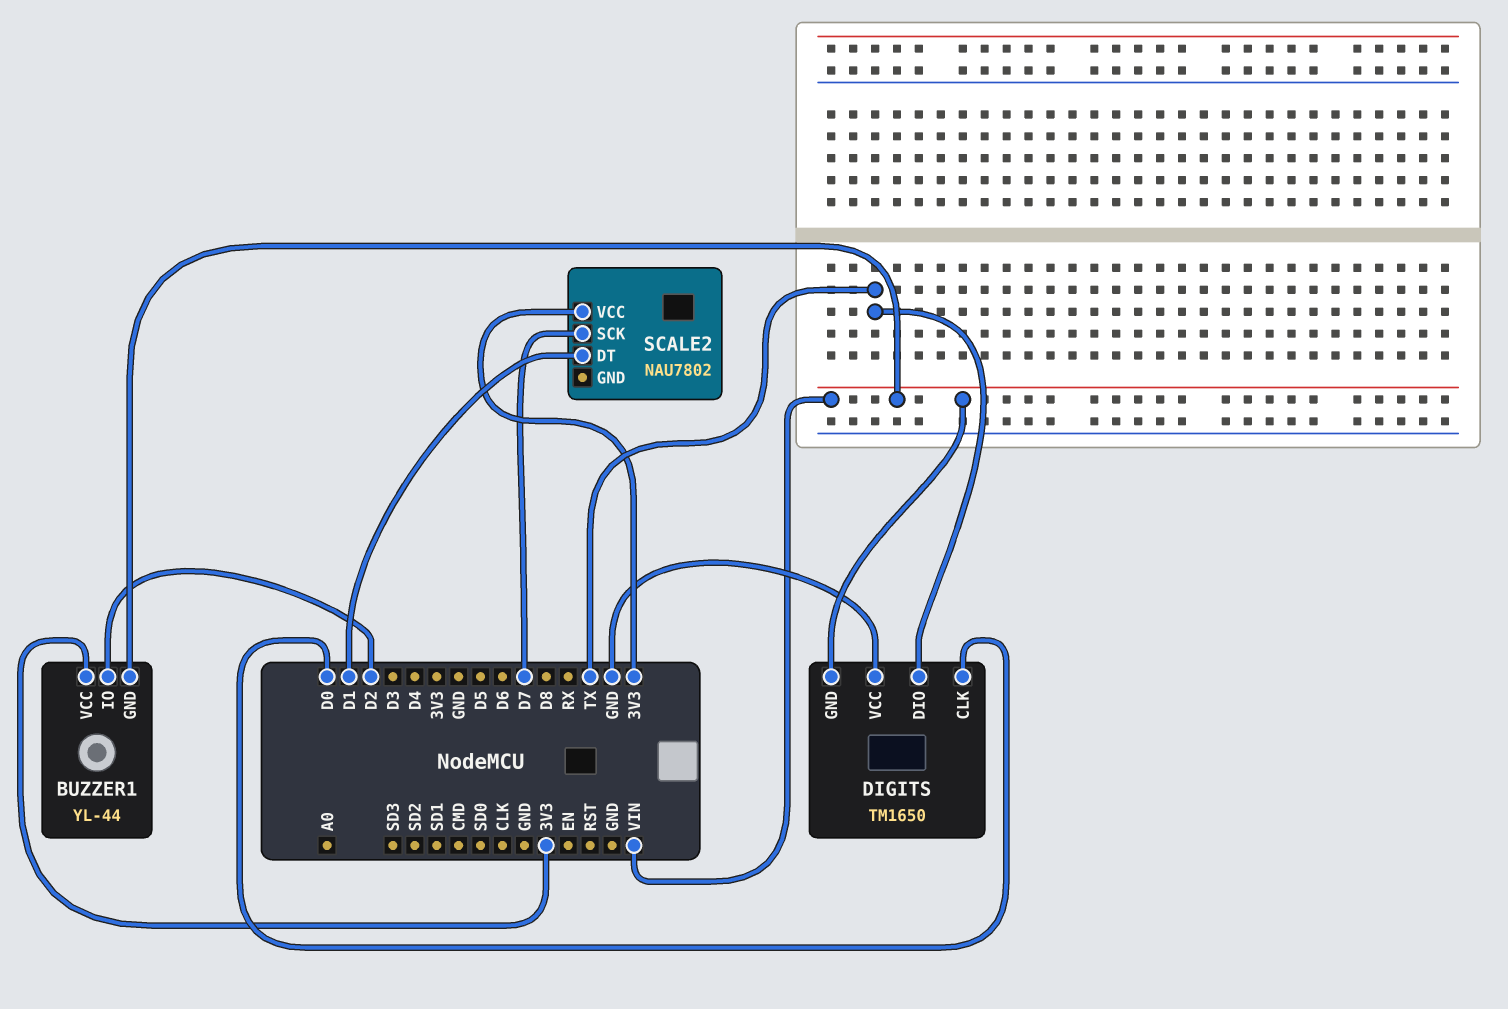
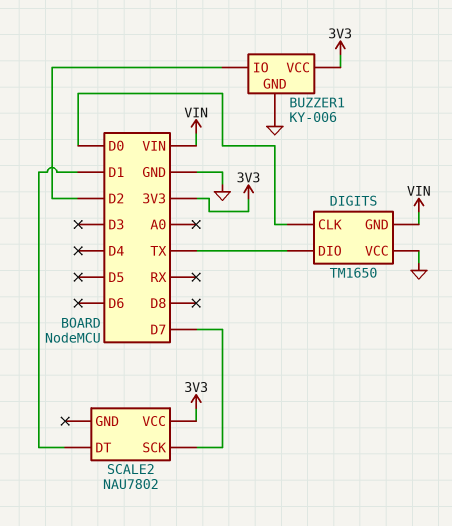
BUZZER1: YL-44 -> KY-006
BUZZER1 pin GND: VIN -> GND

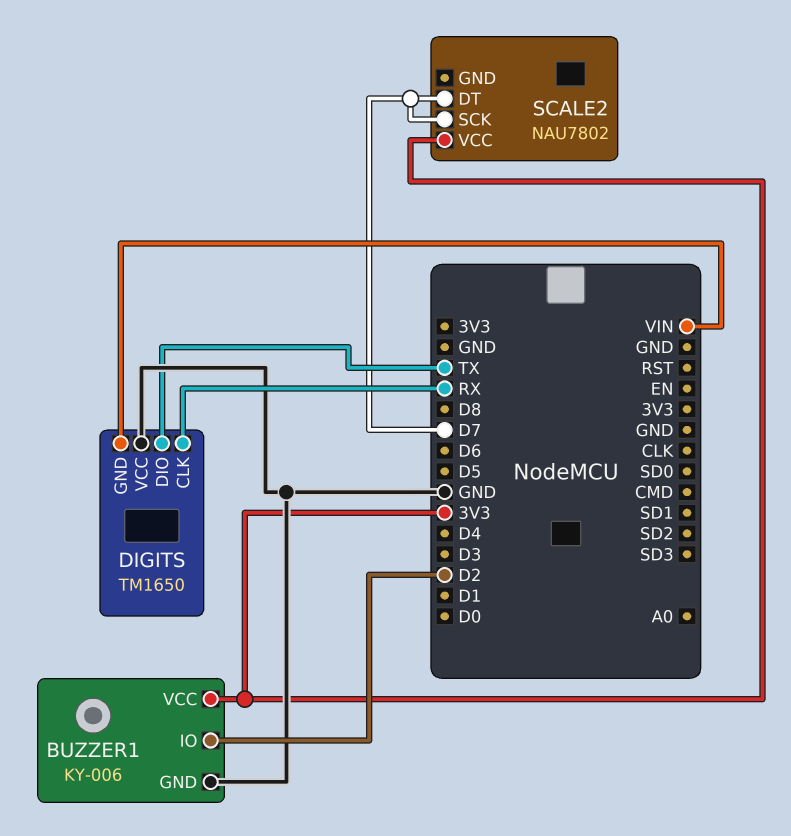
DIGITS pin CLK: D0 -> RX
SCALE2 pin DT: D1 -> D7

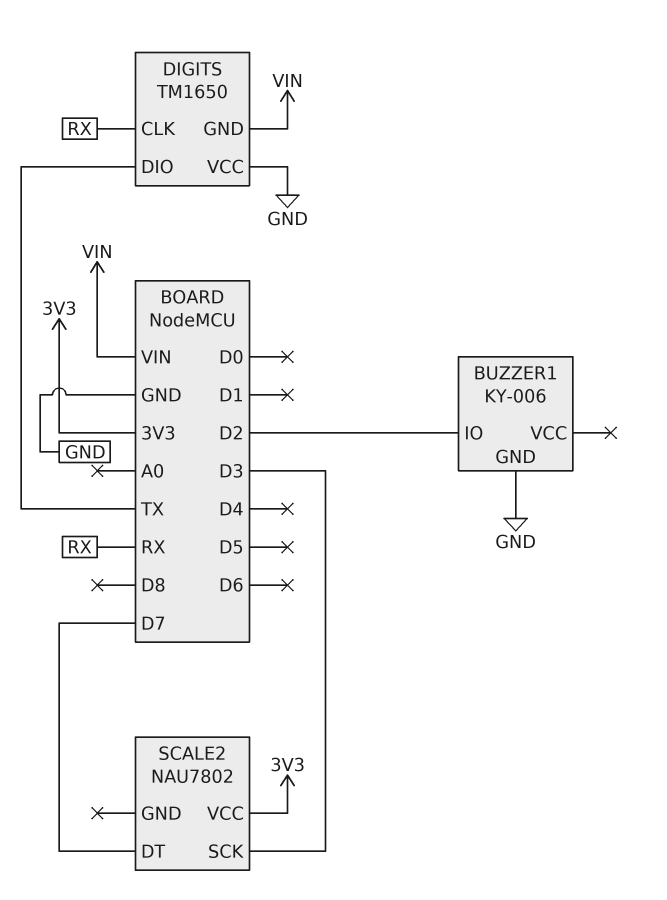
BUZZER1 pin VCC: 3V3 -> none
SCALE2 pin SCK: D7 -> D3

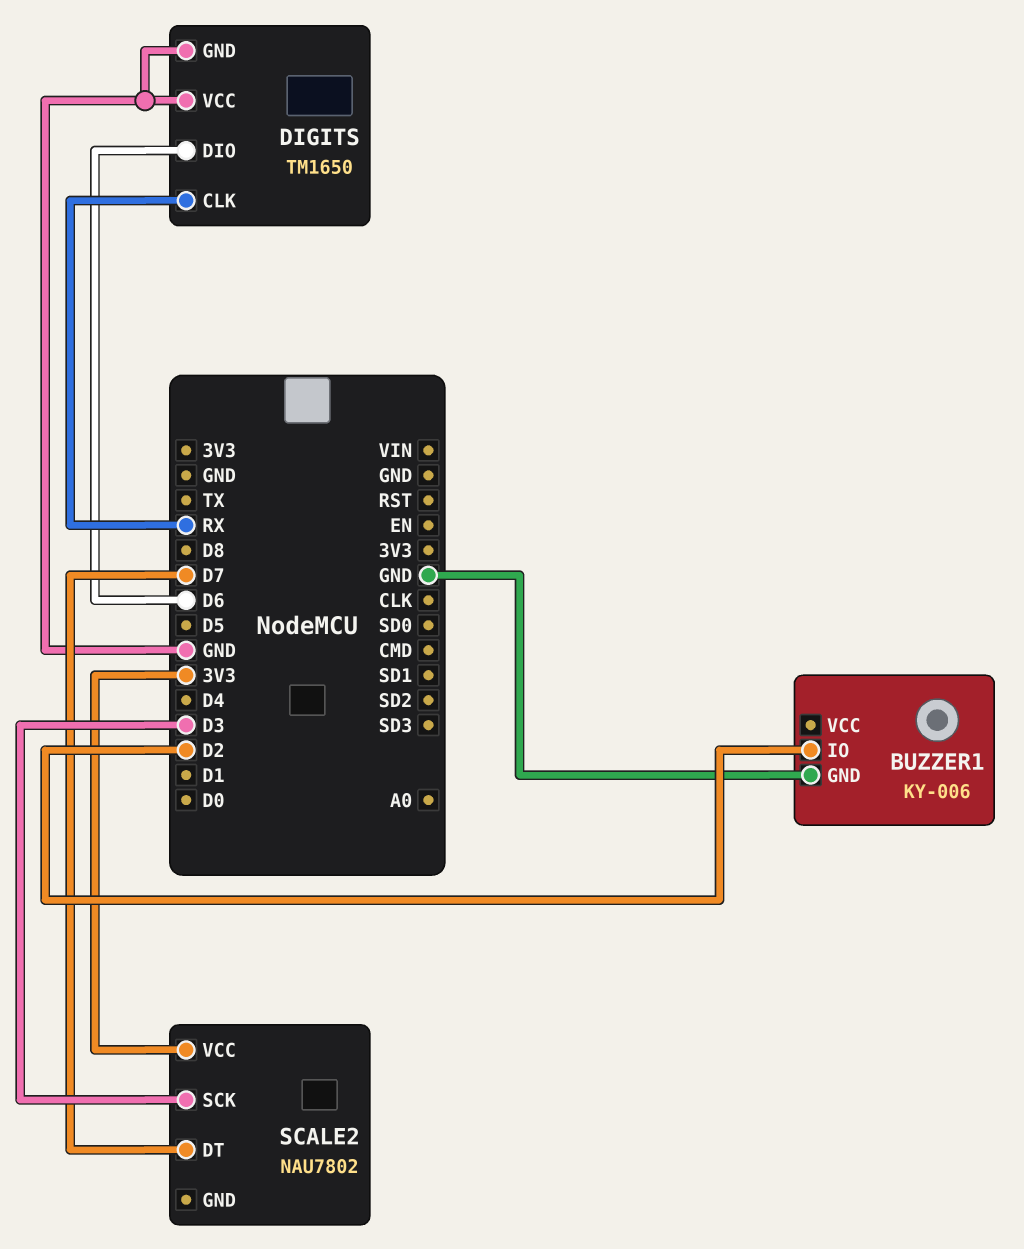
DIGITS pin DIO: TX -> D6
DIGITS pin GND: VIN -> GND

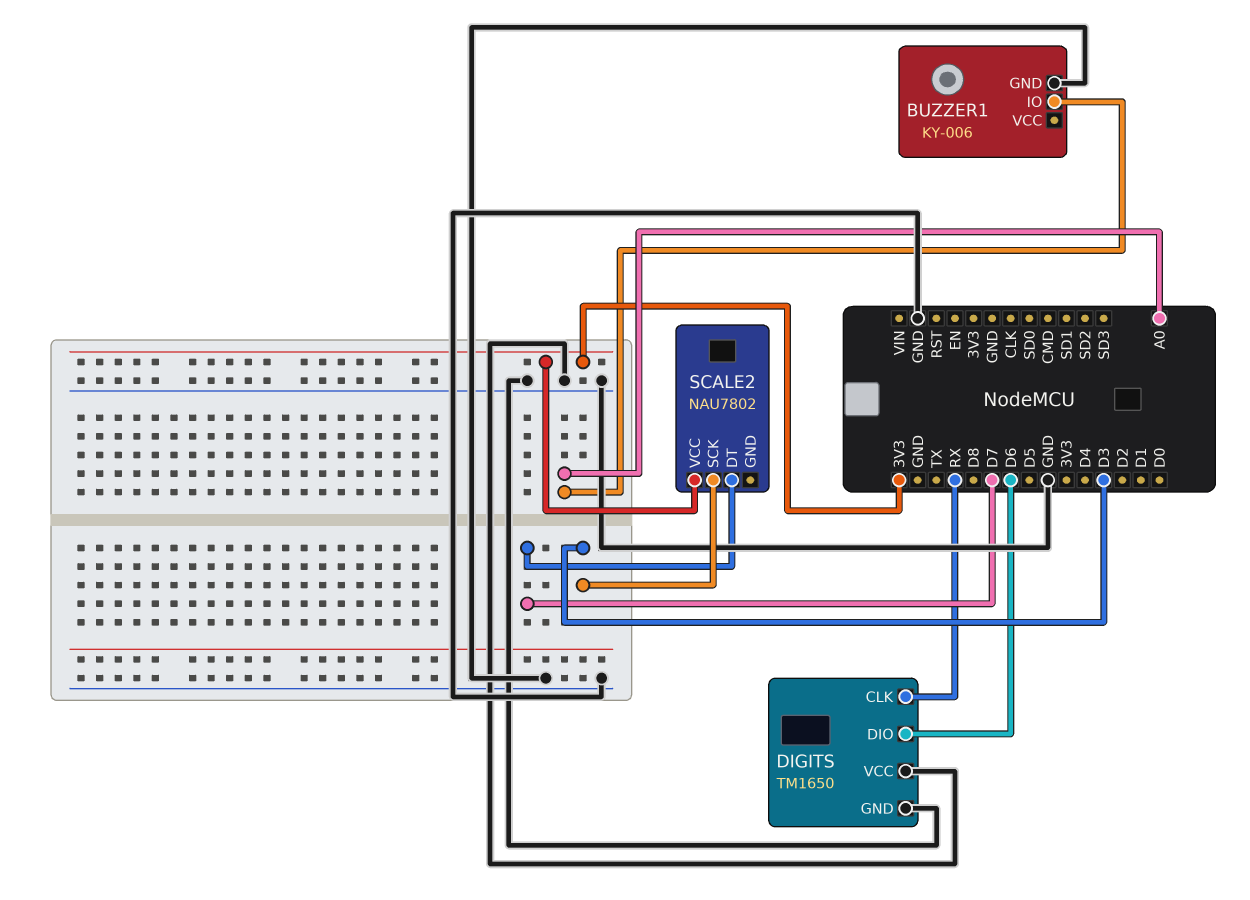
BUZZER1 pin IO: D2 -> A0

